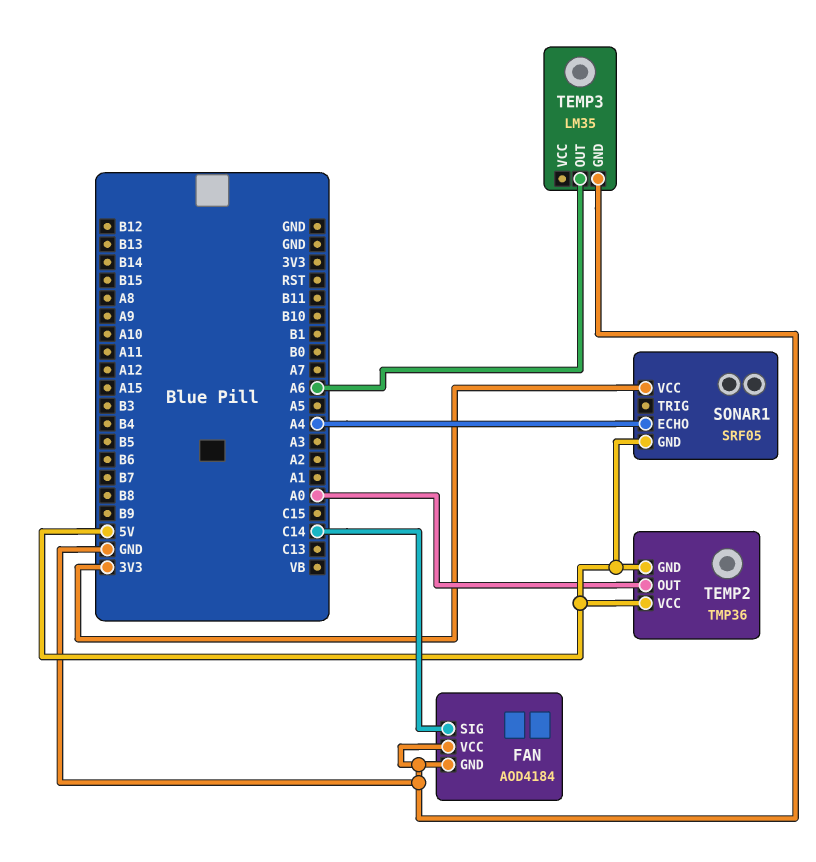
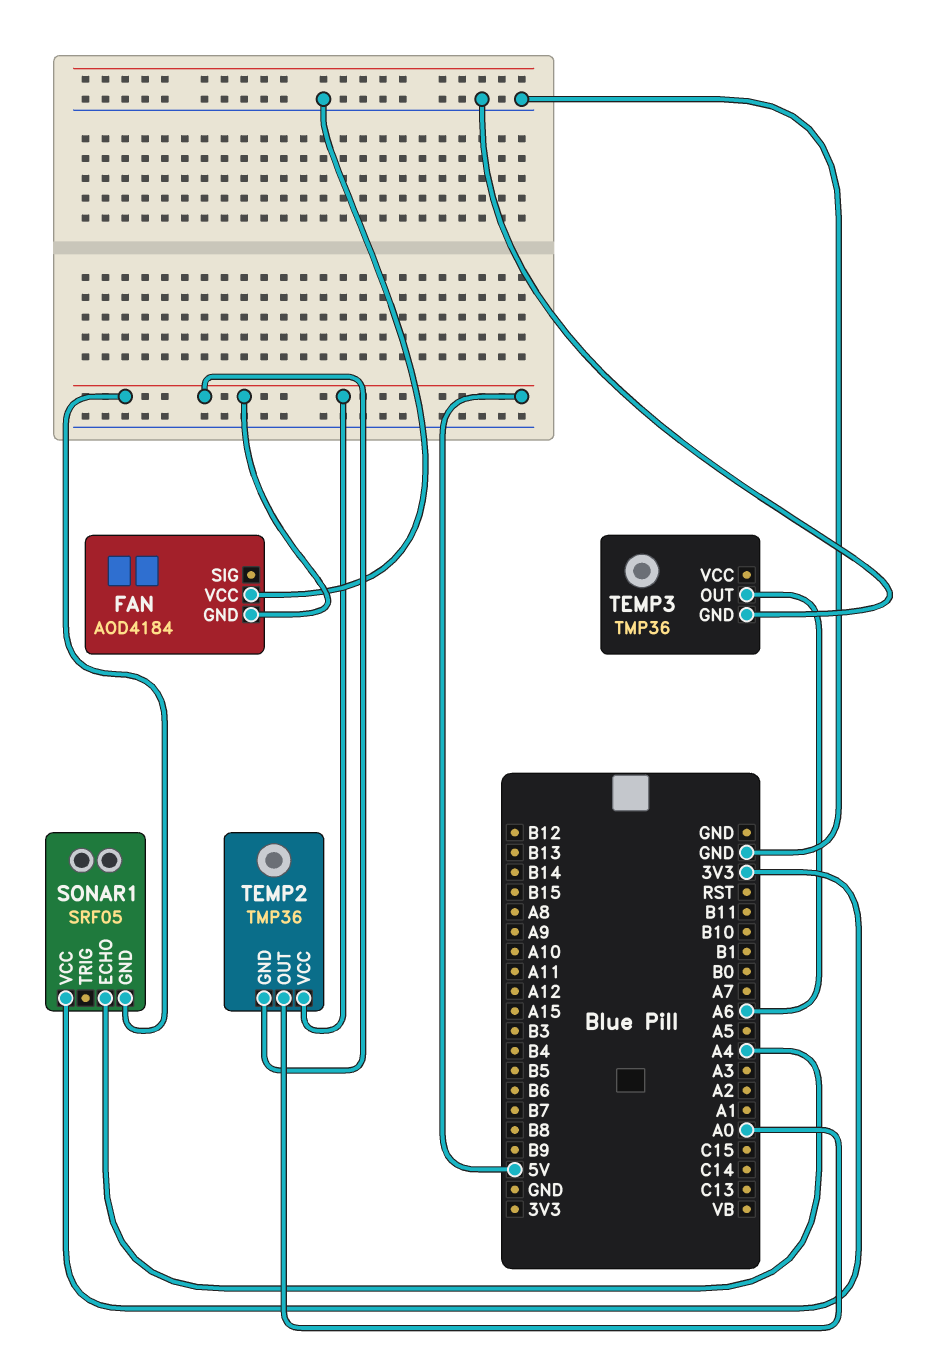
FAN pin GND: GND -> 5V
FAN pin SIG: C14 -> none
TEMP3: LM35 -> TMP36

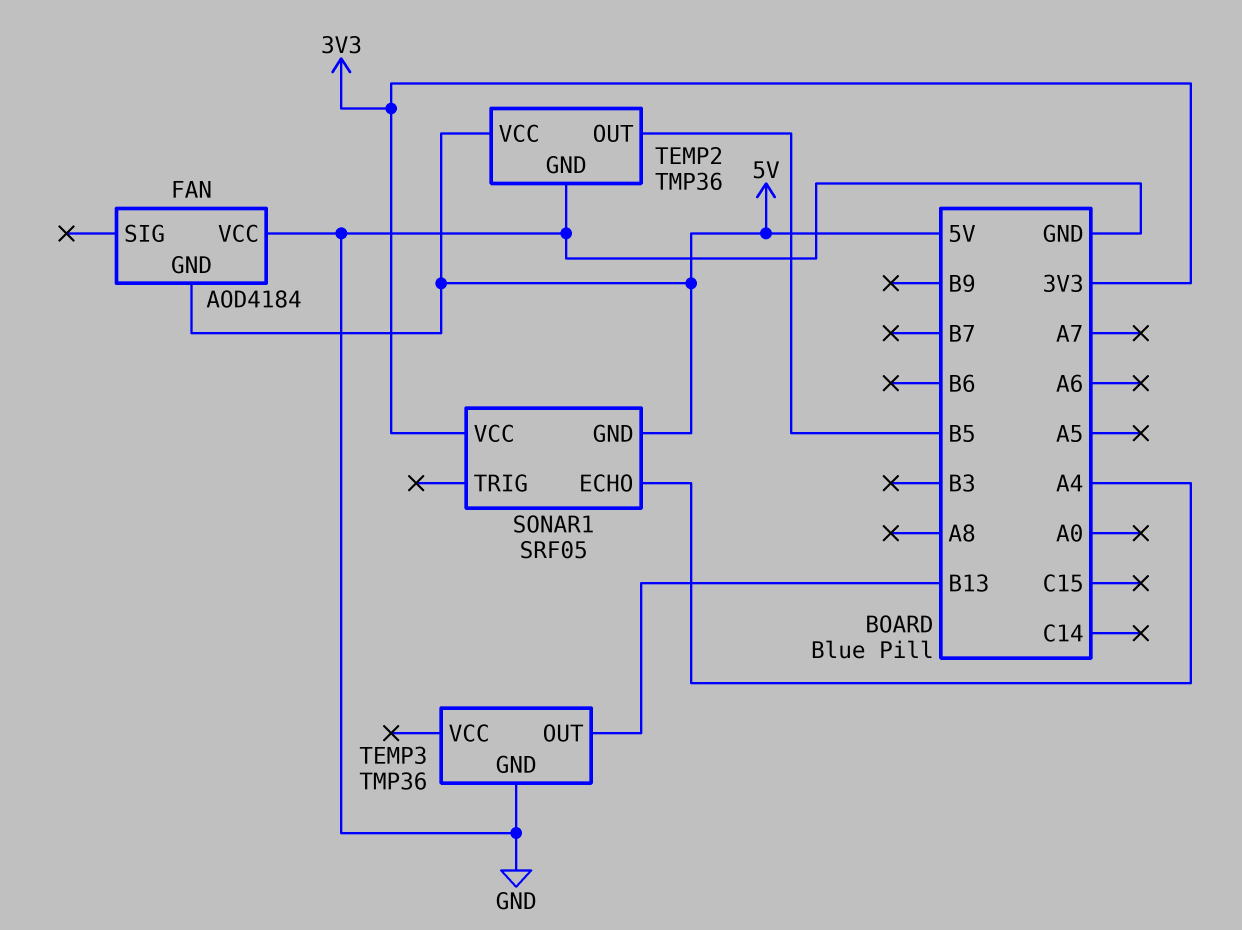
TEMP2 pin GND: 5V -> GND
TEMP2 pin OUT: A0 -> B5
TEMP3 pin OUT: A6 -> B13

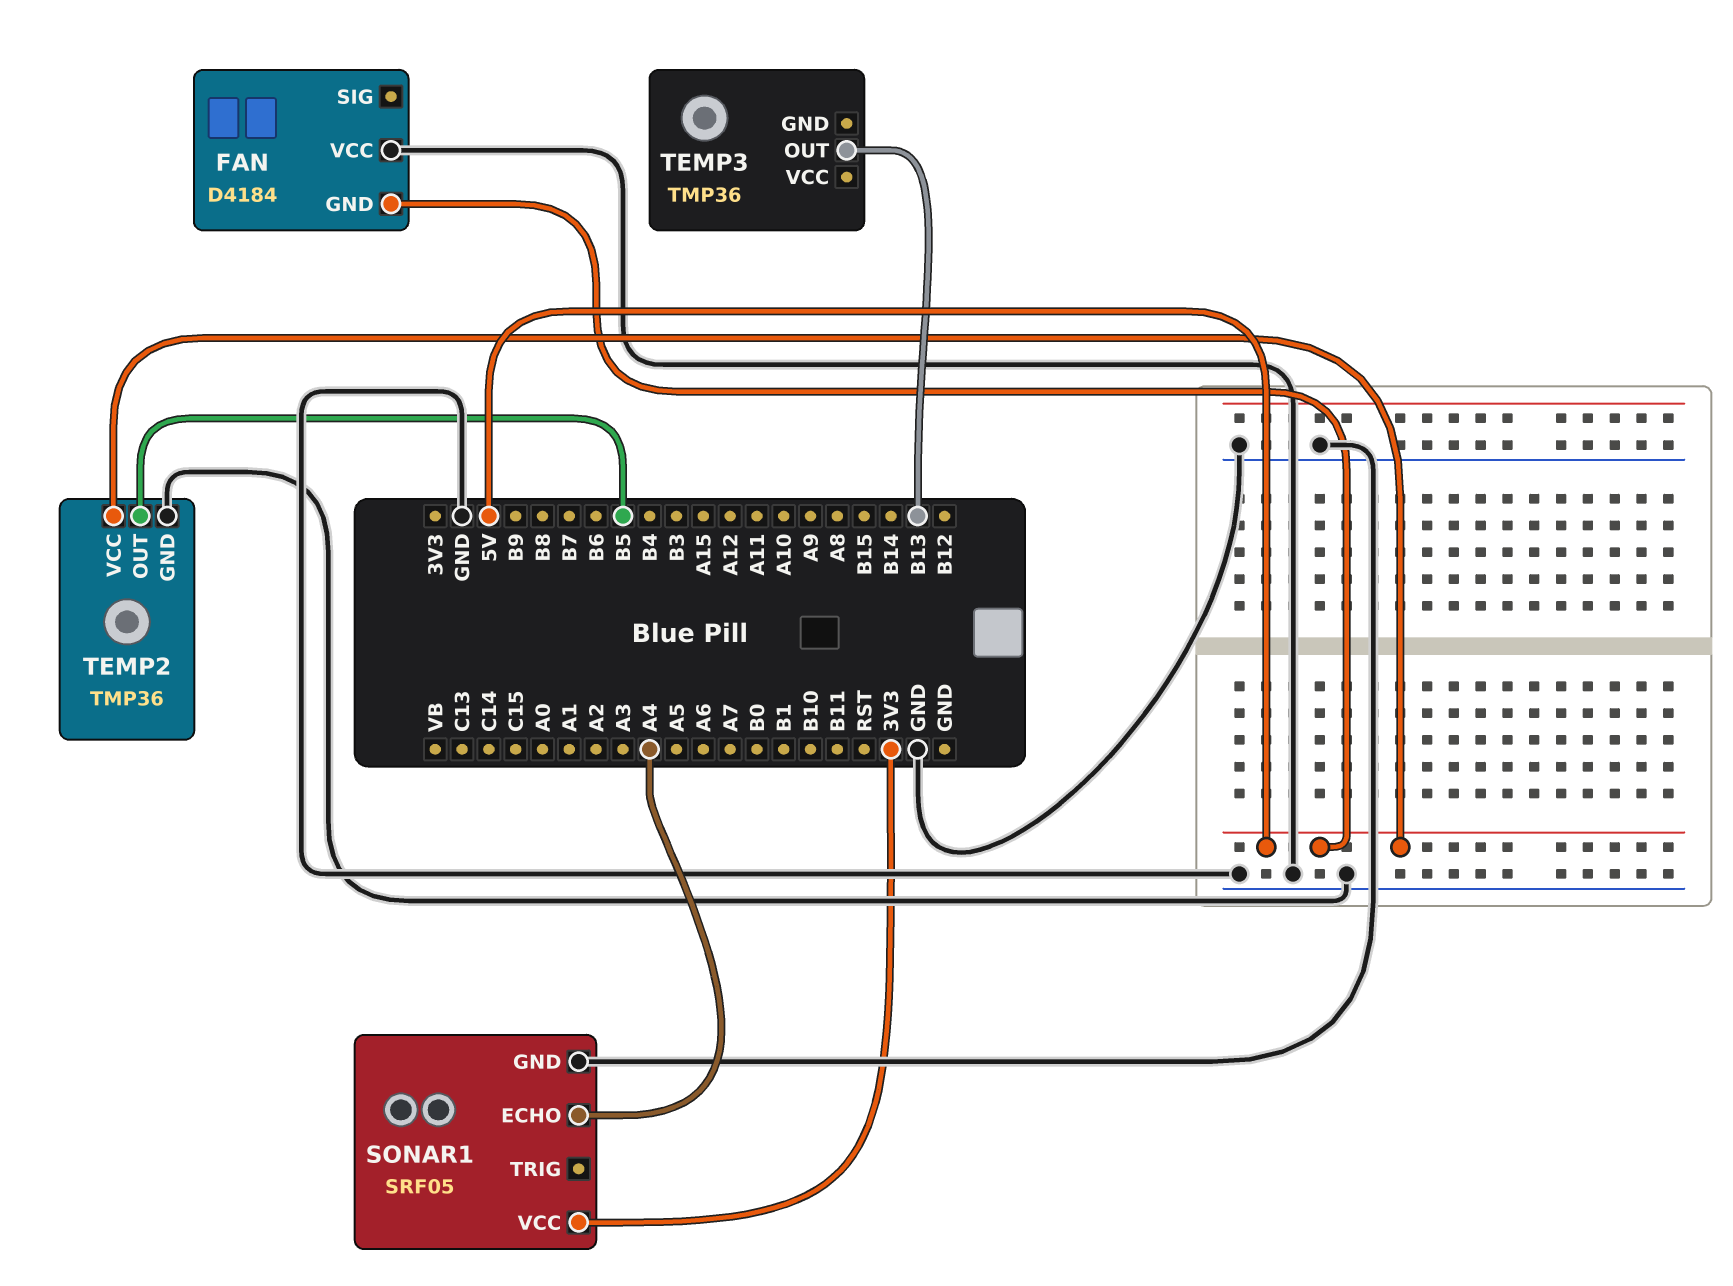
FAN: AOD4184 -> D4184
SONAR1 pin GND: 5V -> GND
TEMP3 pin GND: GND -> none

